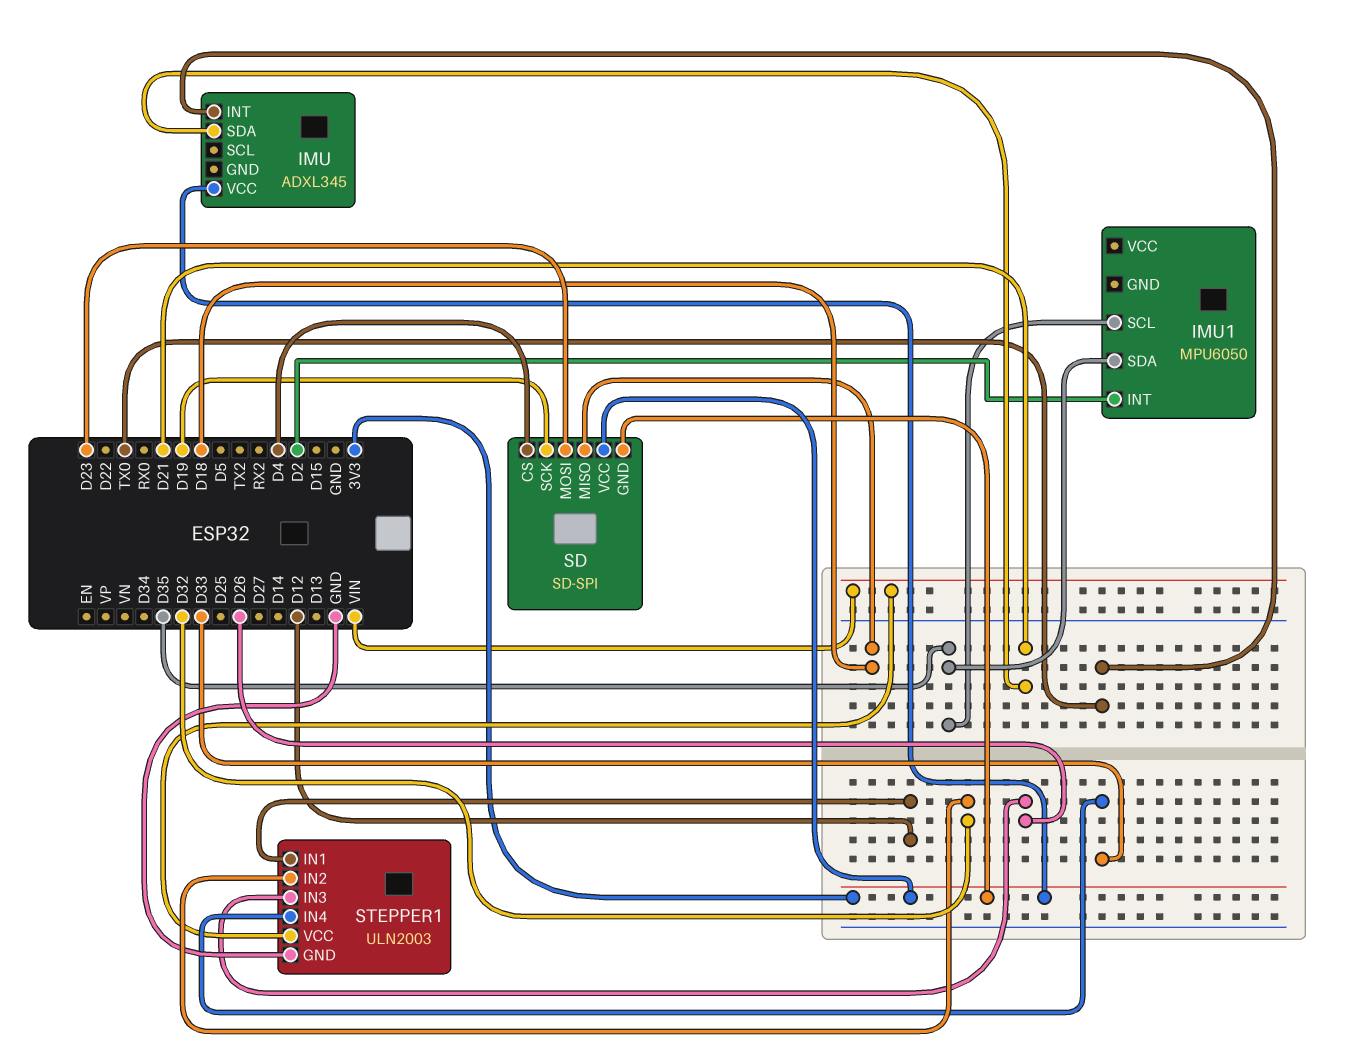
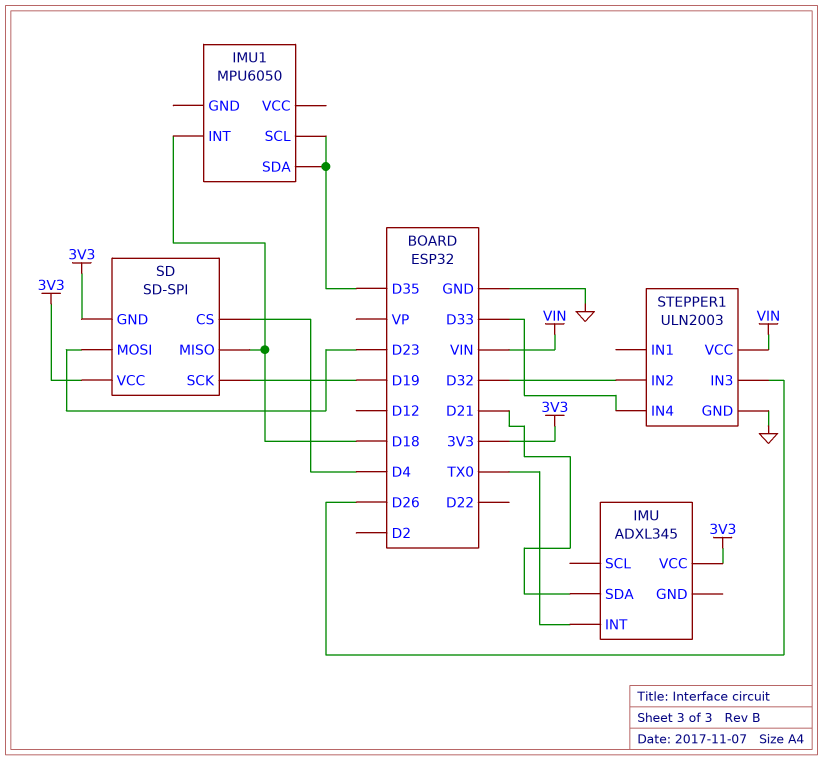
IMU1 pin INT: D2 -> D18
STEPPER1 pin IN1: D12 -> none

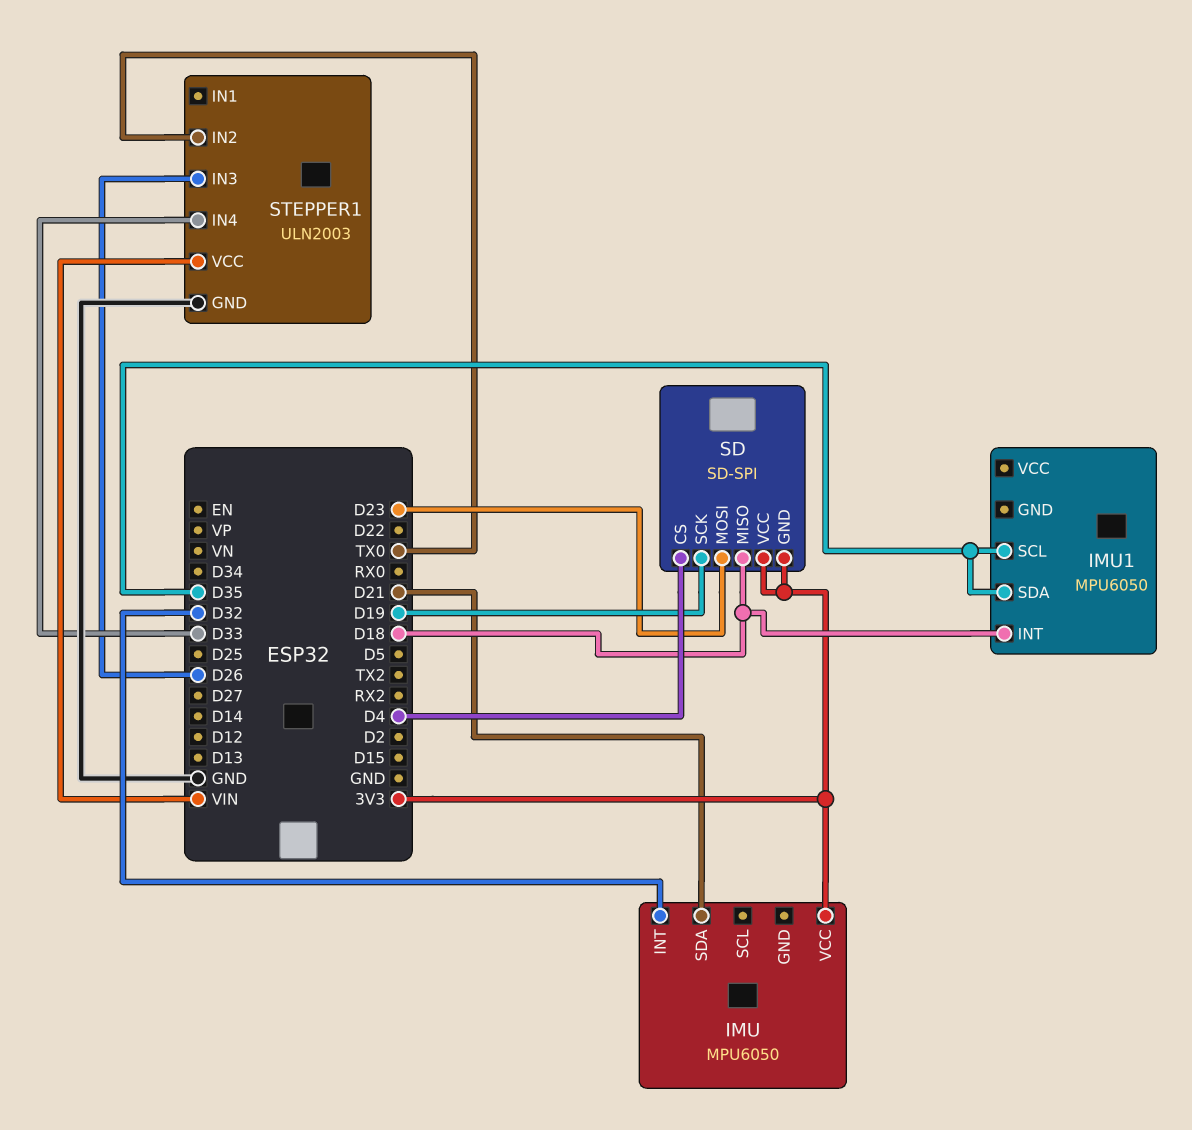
IMU: ADXL345 -> MPU6050
IMU pin INT: TX0 -> D32
STEPPER1 pin IN2: D32 -> TX0

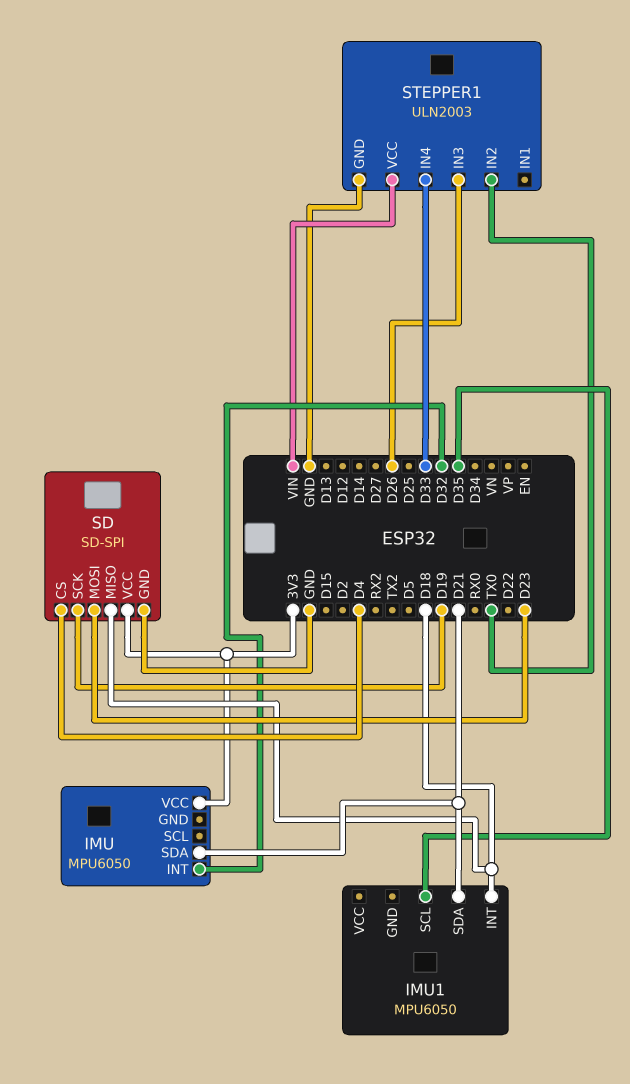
IMU1 pin SDA: D35 -> D21
SD pin GND: 3V3 -> GND

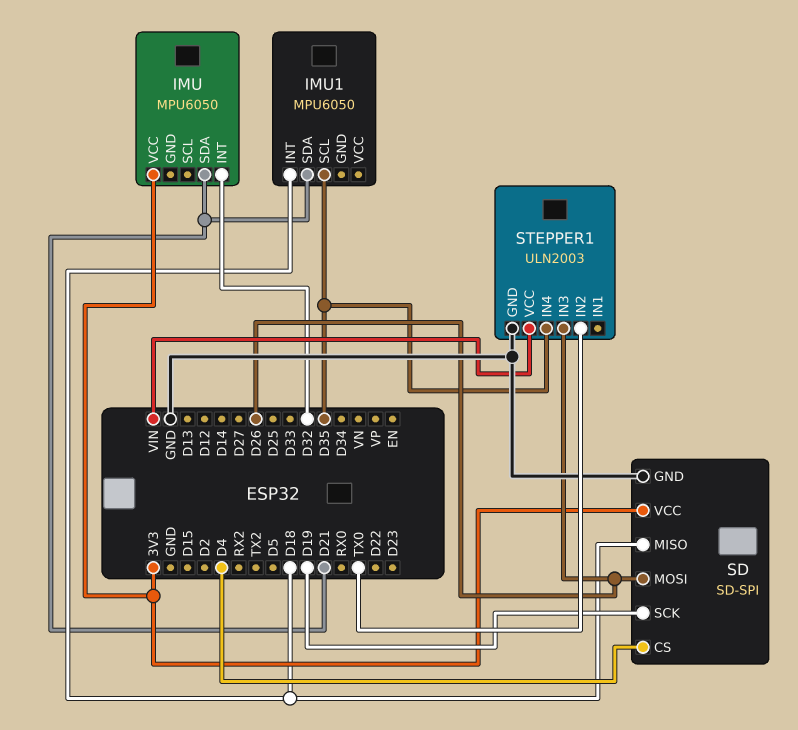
SD pin MOSI: D23 -> D26
STEPPER1 pin IN4: D33 -> D35

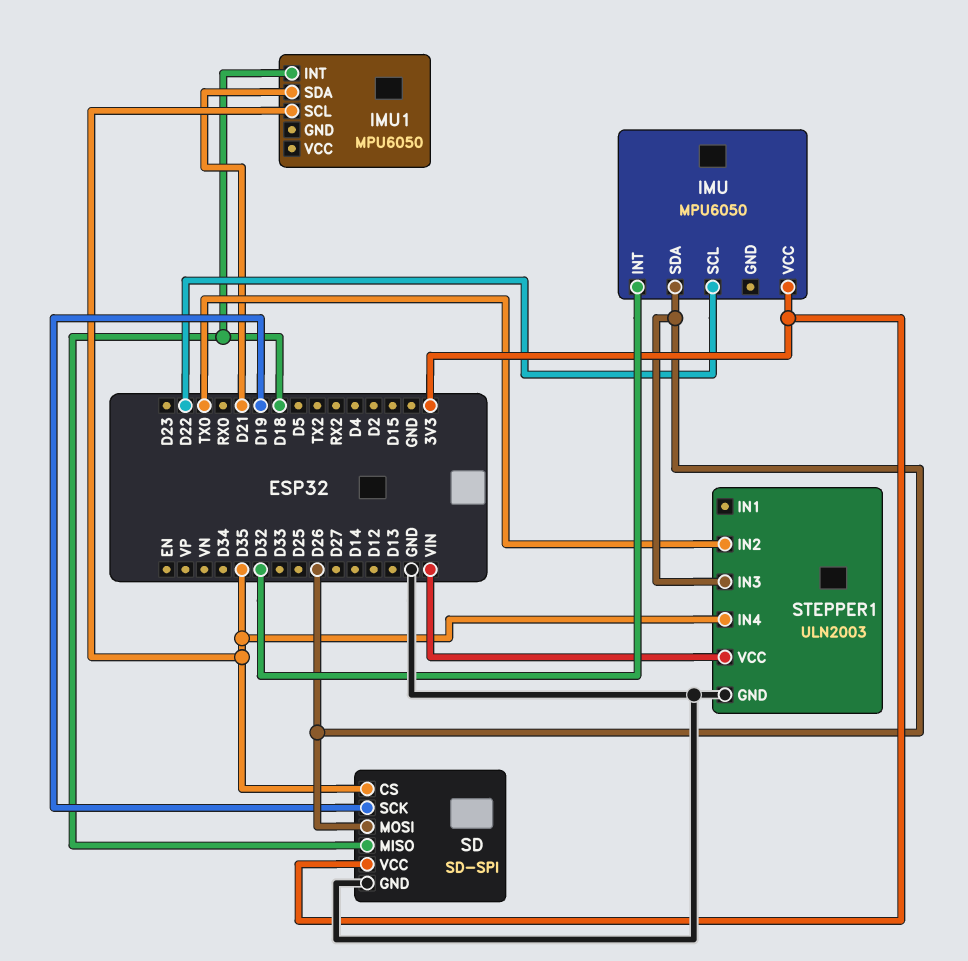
IMU pin SCL: none -> D22
IMU pin SDA: D21 -> D26
SD pin CS: D4 -> D35

